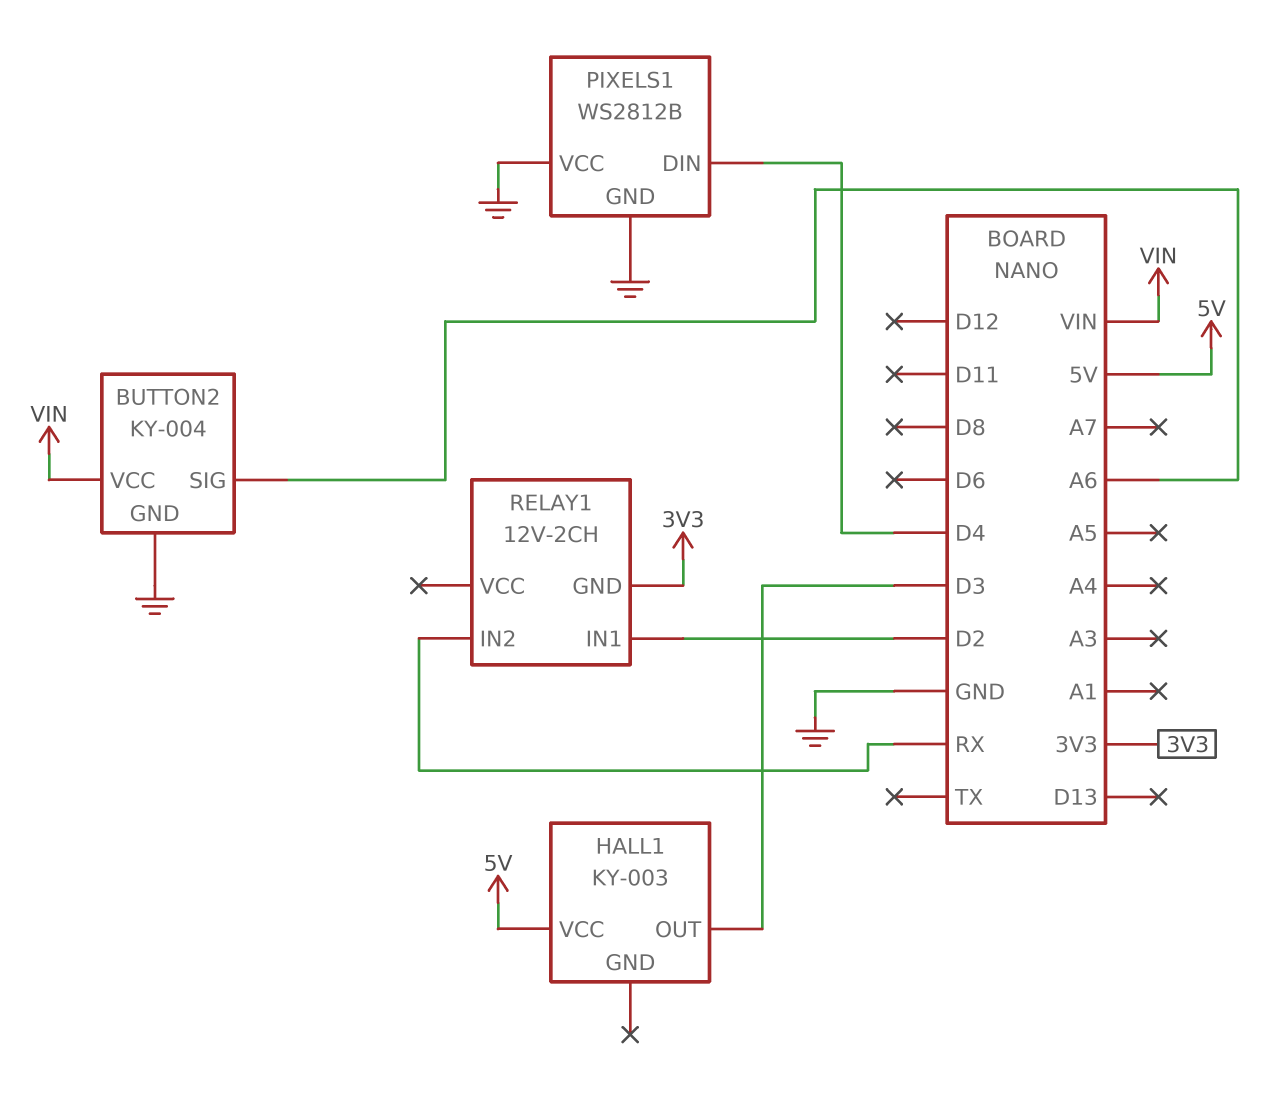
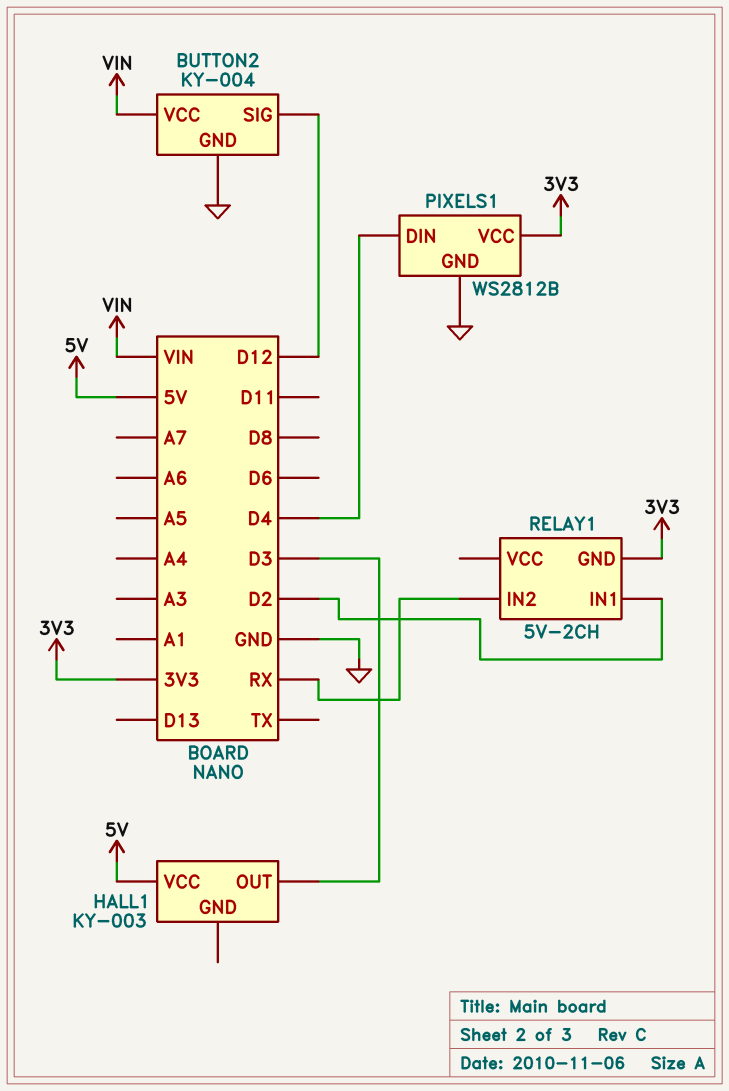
BUTTON2 pin SIG: A6 -> D12
PIXELS1 pin VCC: GND -> 3V3
RELAY1: 12V-2CH -> 5V-2CH

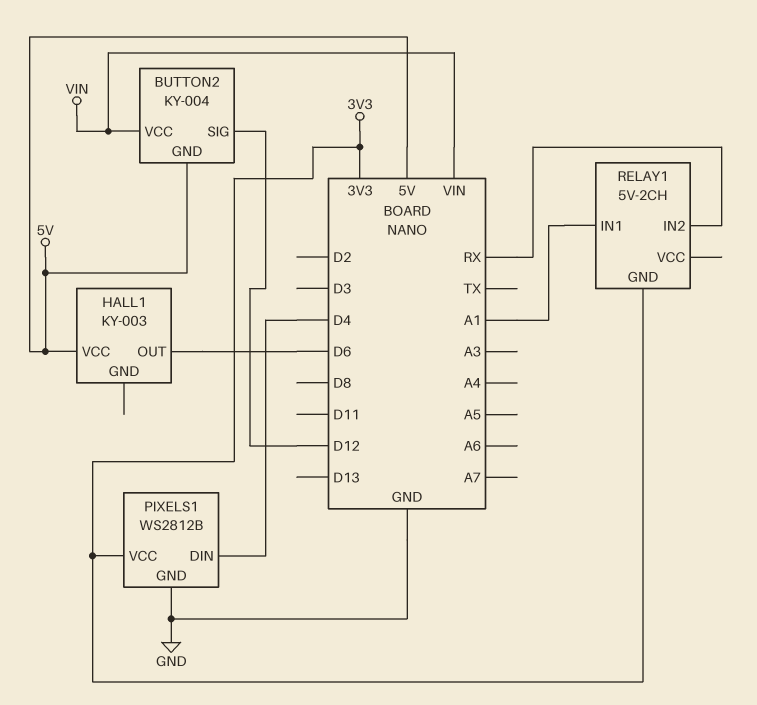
BUTTON2 pin GND: GND -> 5V
HALL1 pin OUT: D3 -> D6
RELAY1 pin IN1: D2 -> A1

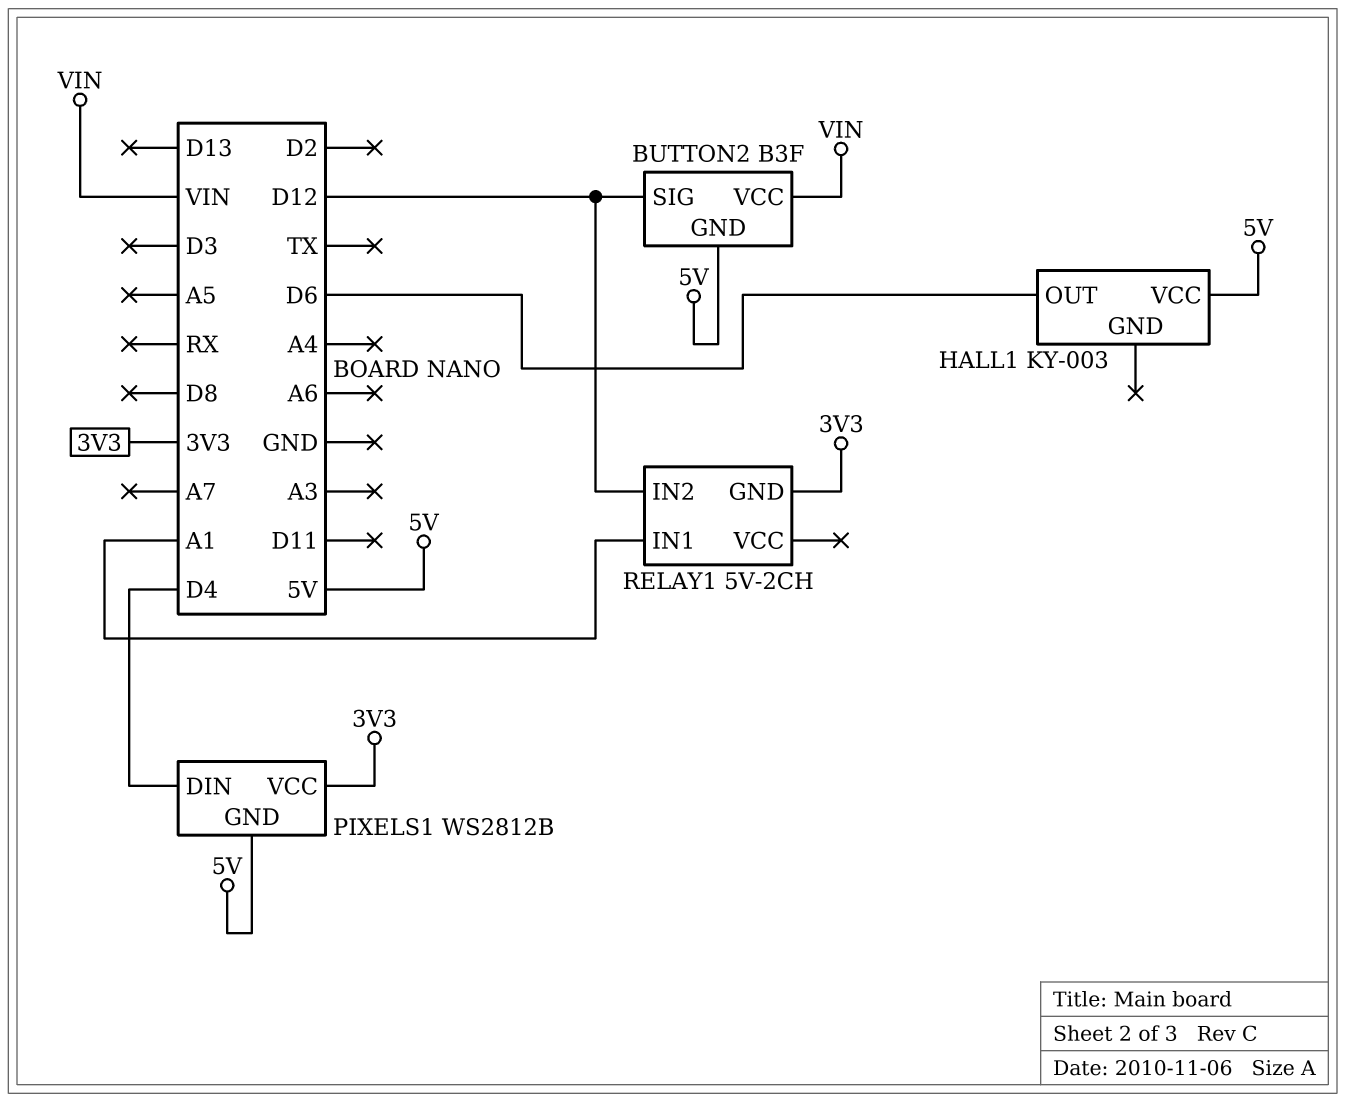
BUTTON2: KY-004 -> B3F
PIXELS1 pin GND: GND -> 5V
RELAY1 pin IN2: RX -> D12

